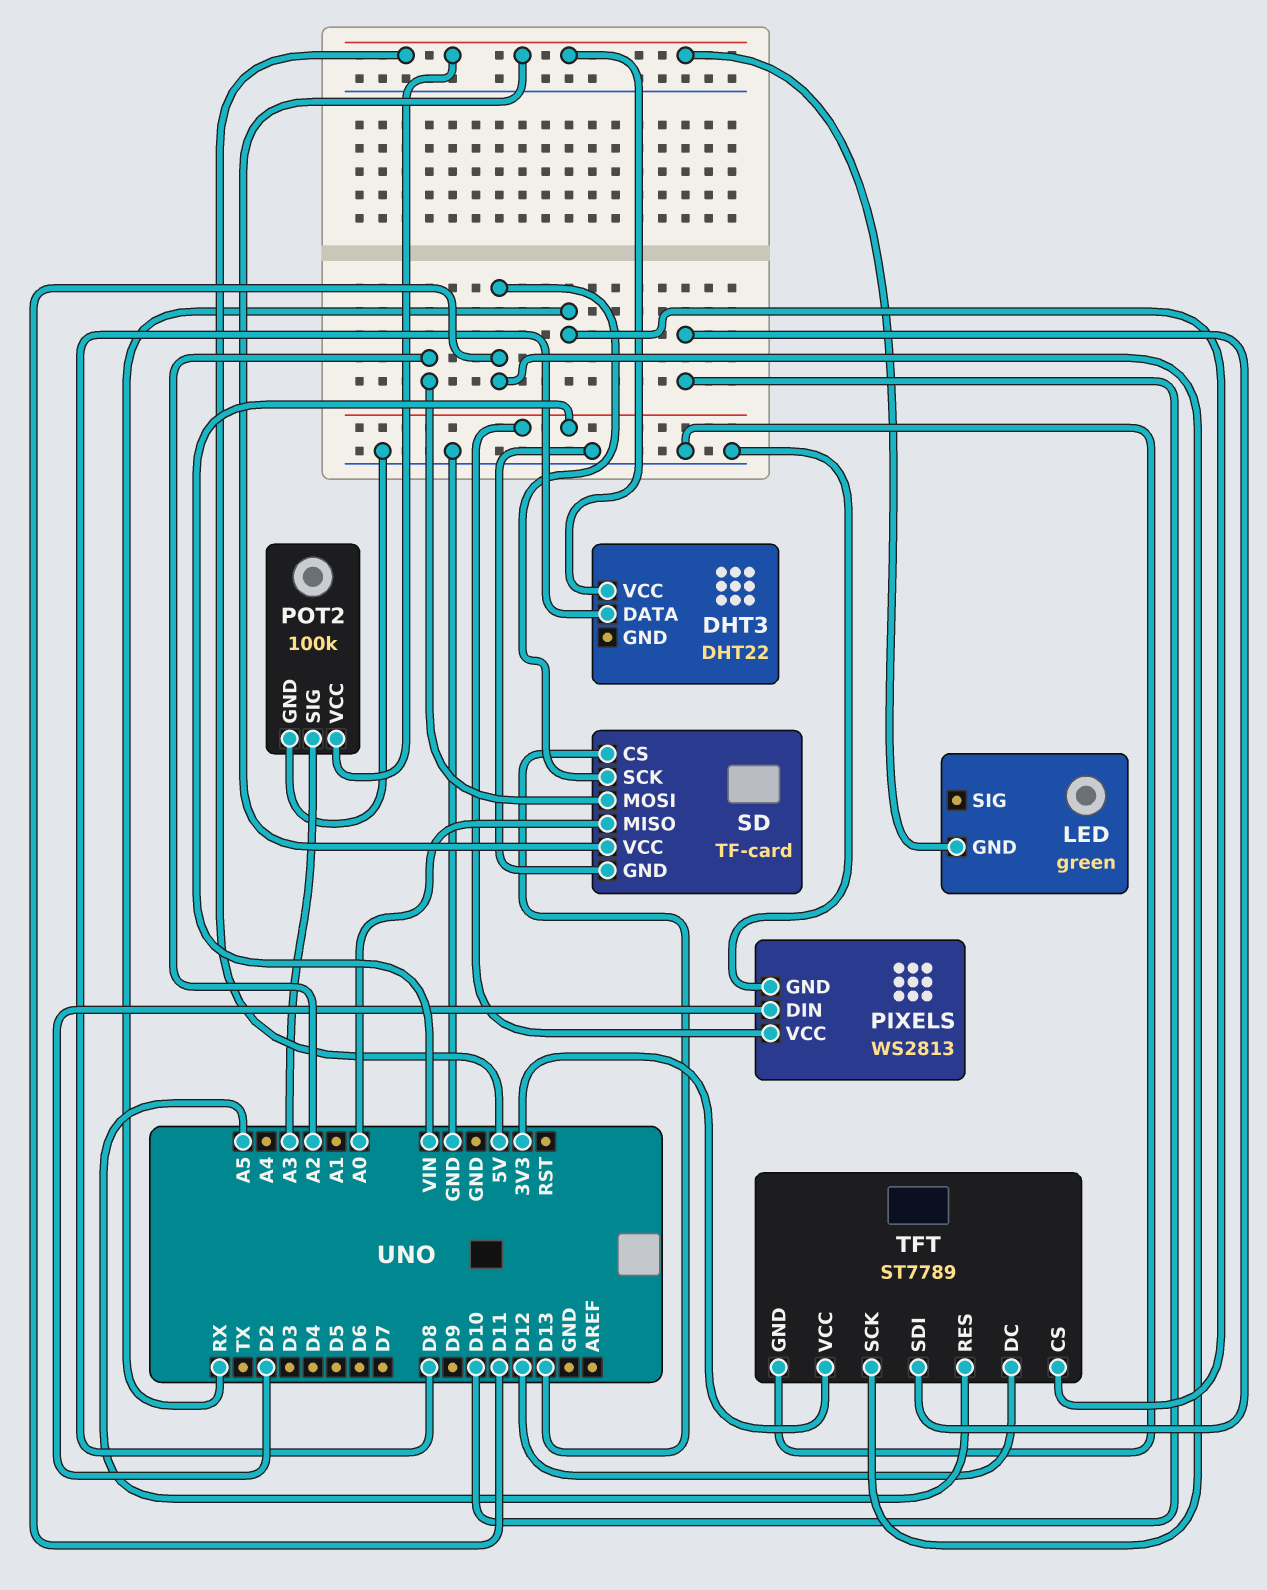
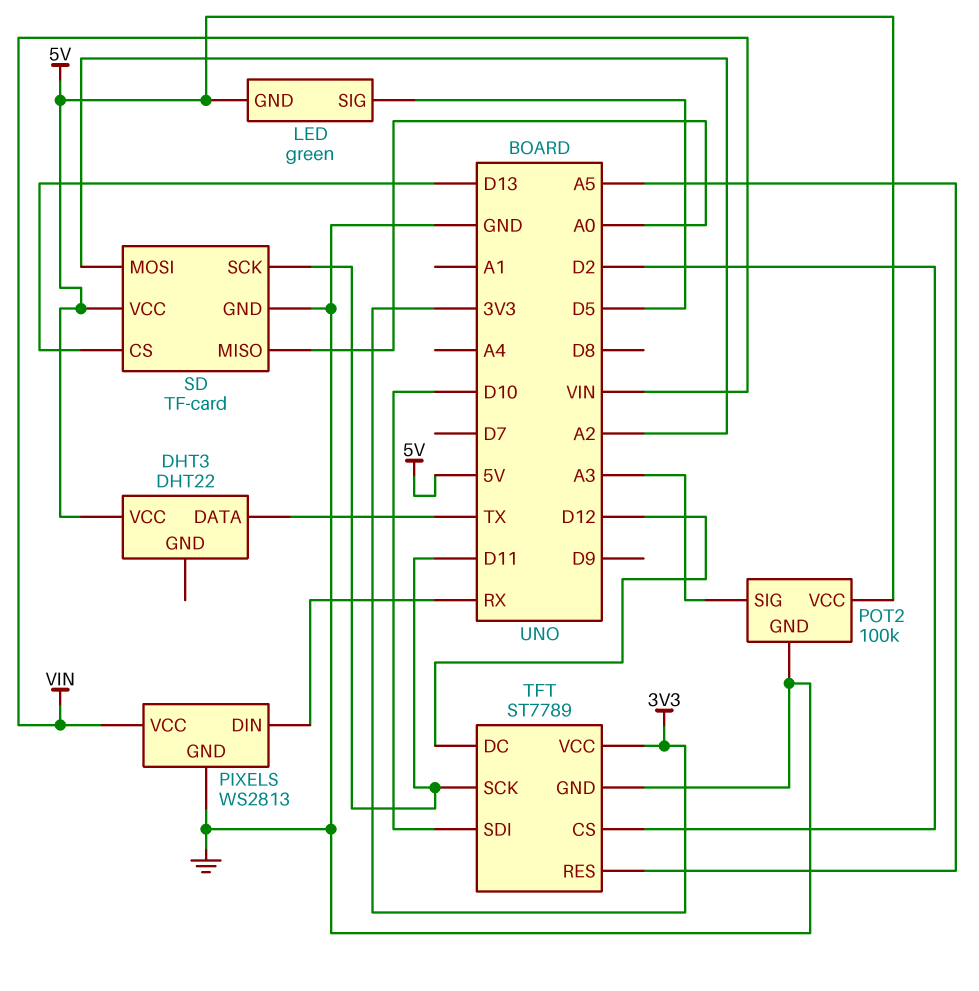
DHT3 pin DATA: D8 -> TX
LED pin SIG: none -> D5
PIXELS pin DIN: D2 -> RX
TFT pin CS: RX -> D2

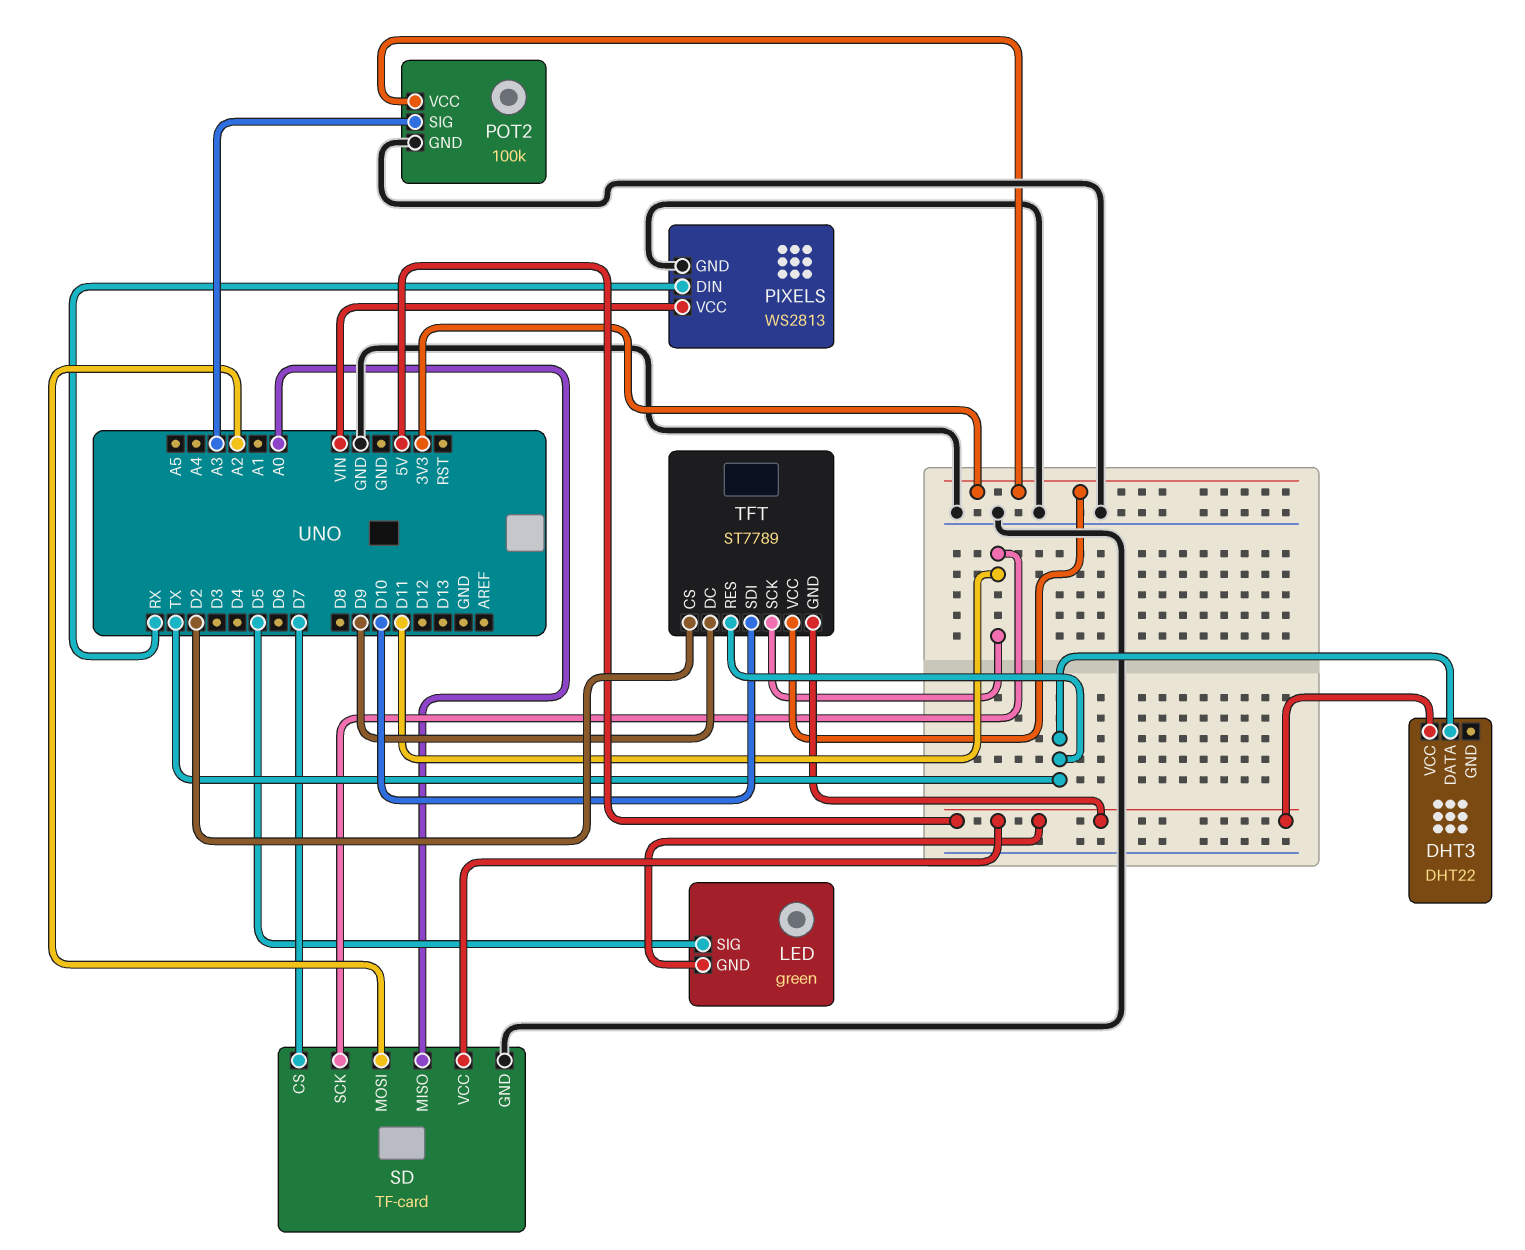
POT2 pin VCC: 5V -> 3V3
SD pin CS: D13 -> D7
TFT pin DC: D12 -> D9
TFT pin GND: GND -> 5V
TFT pin RES: A5 -> TX

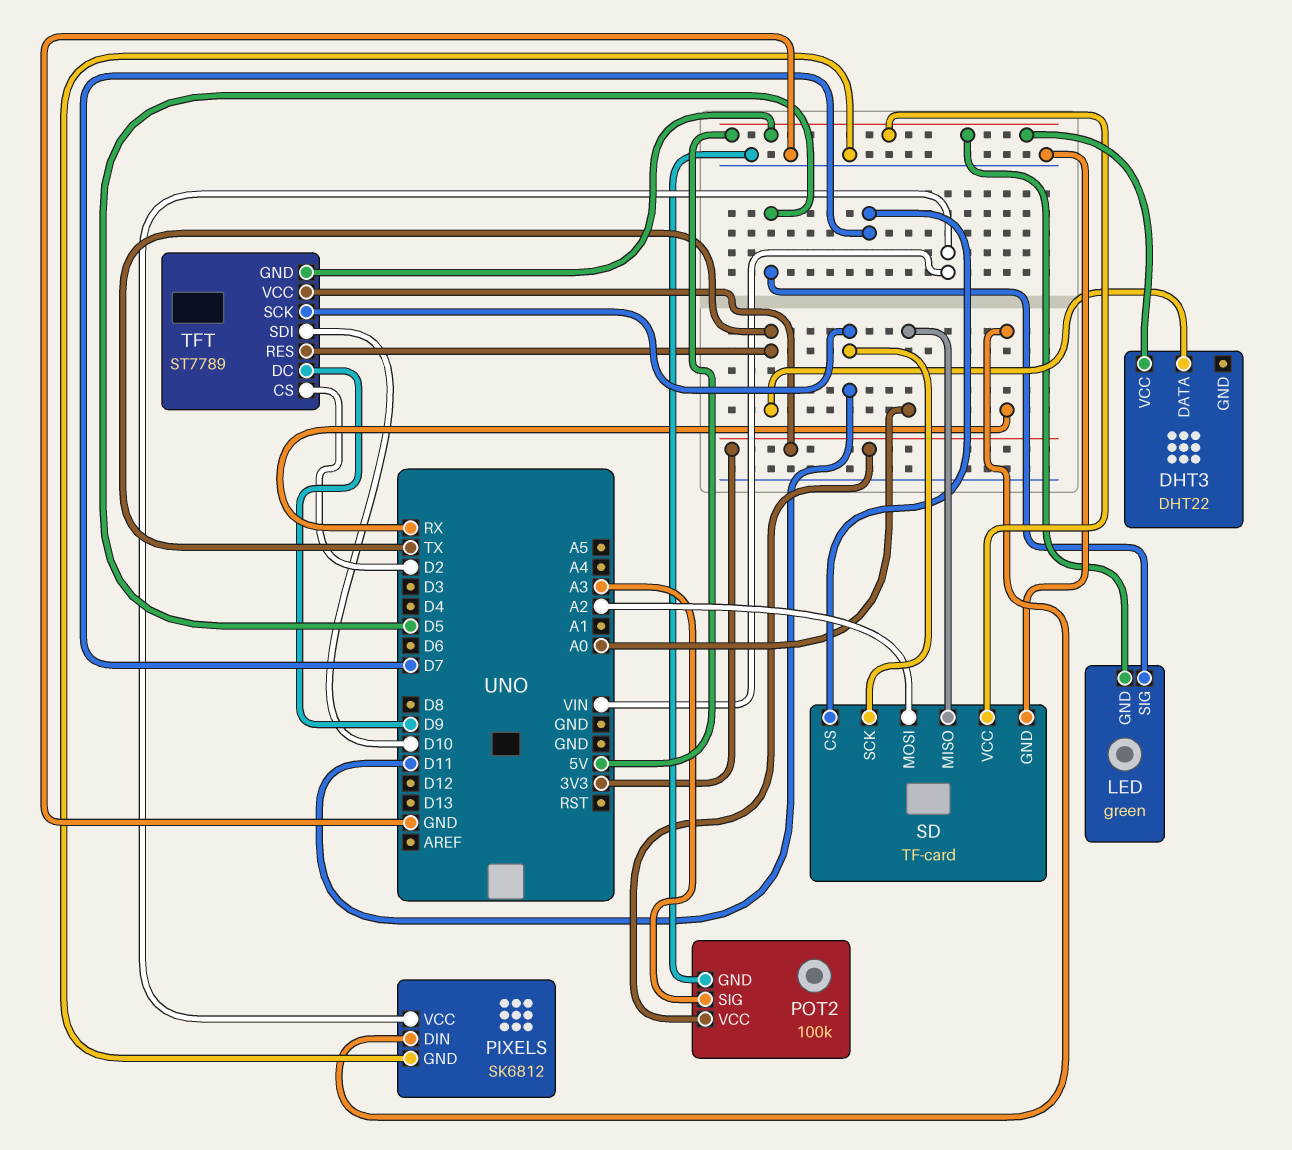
PIXELS: WS2813 -> SK6812

